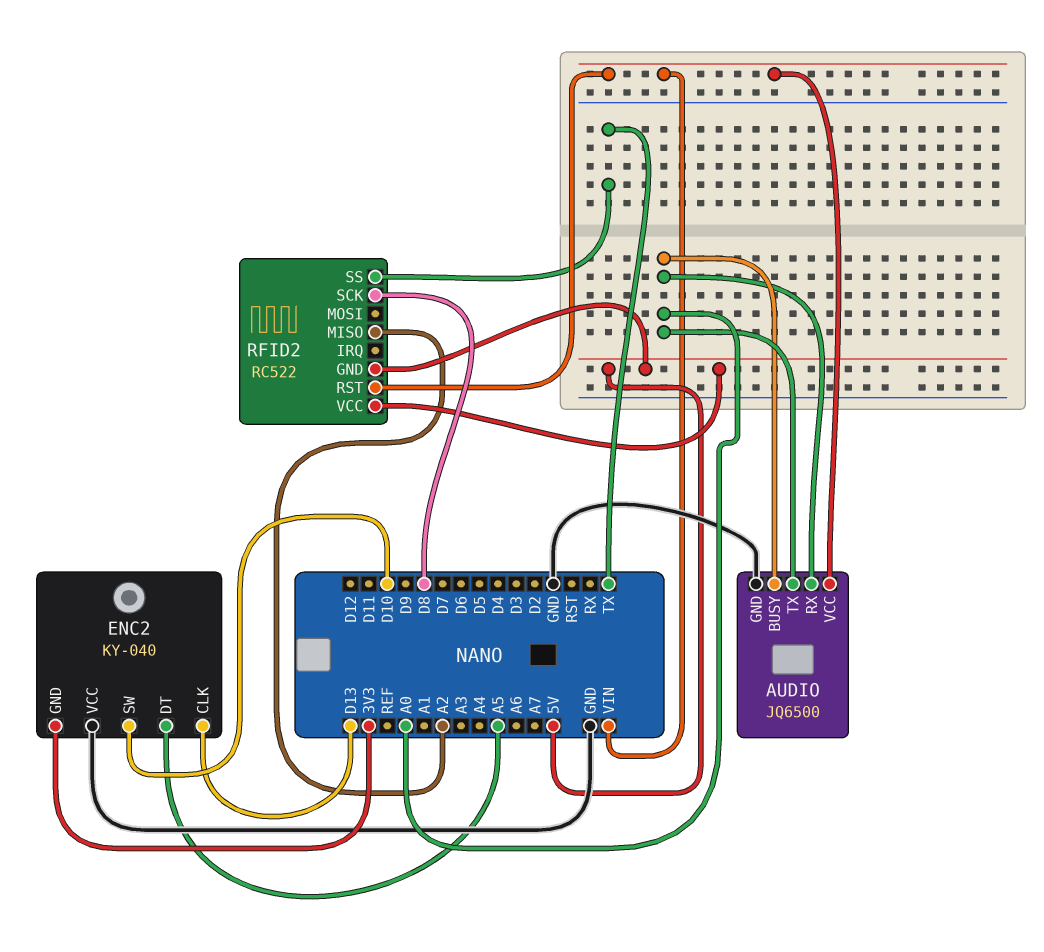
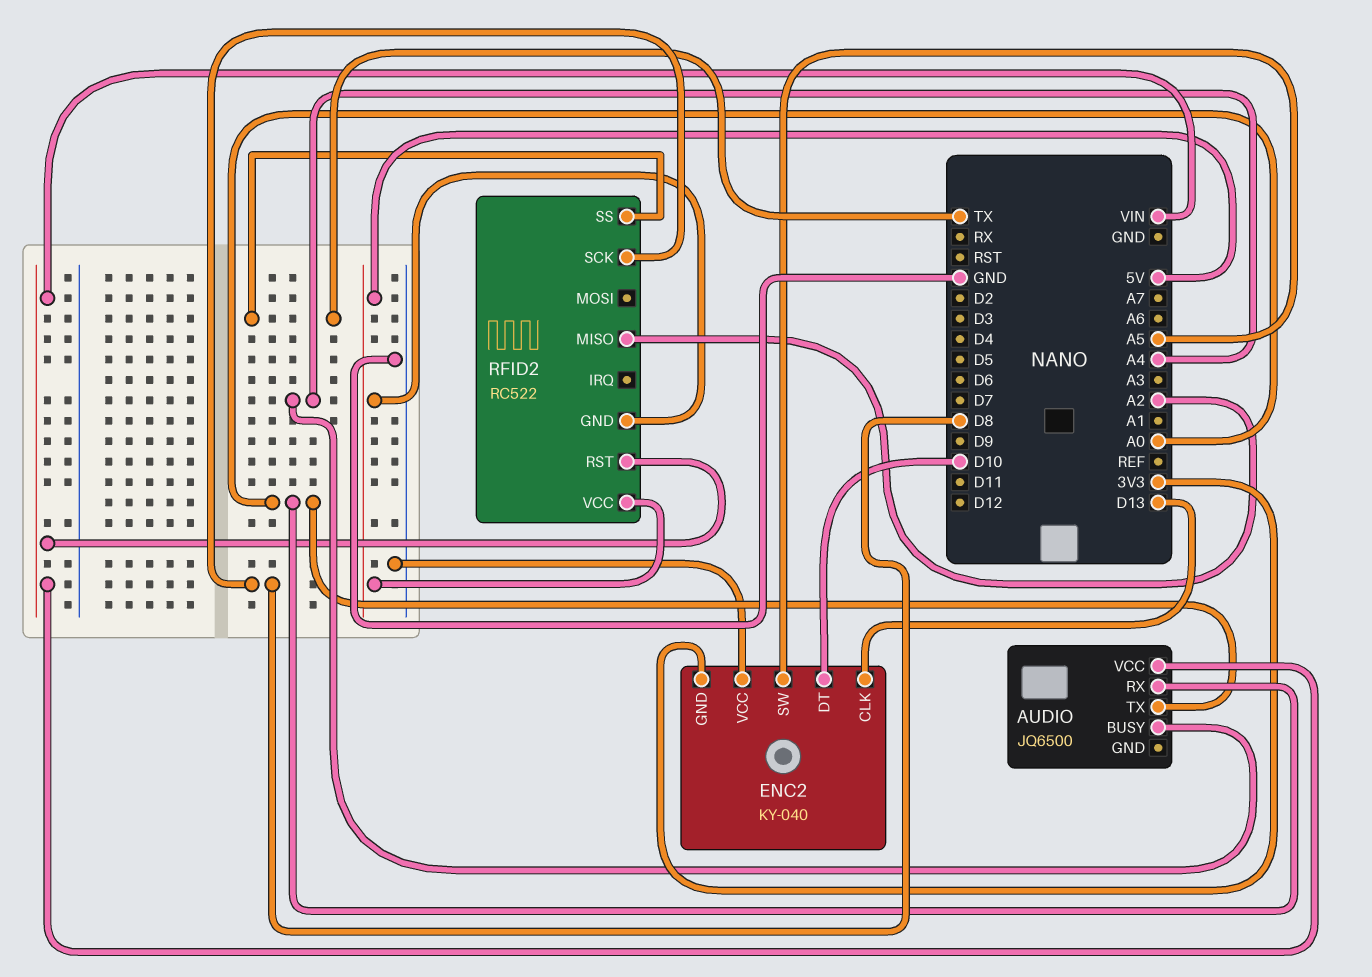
AUDIO pin BUSY: A0 -> A4
AUDIO pin GND: GND -> none
ENC2 pin DT: A5 -> D10
ENC2 pin SW: D10 -> A5

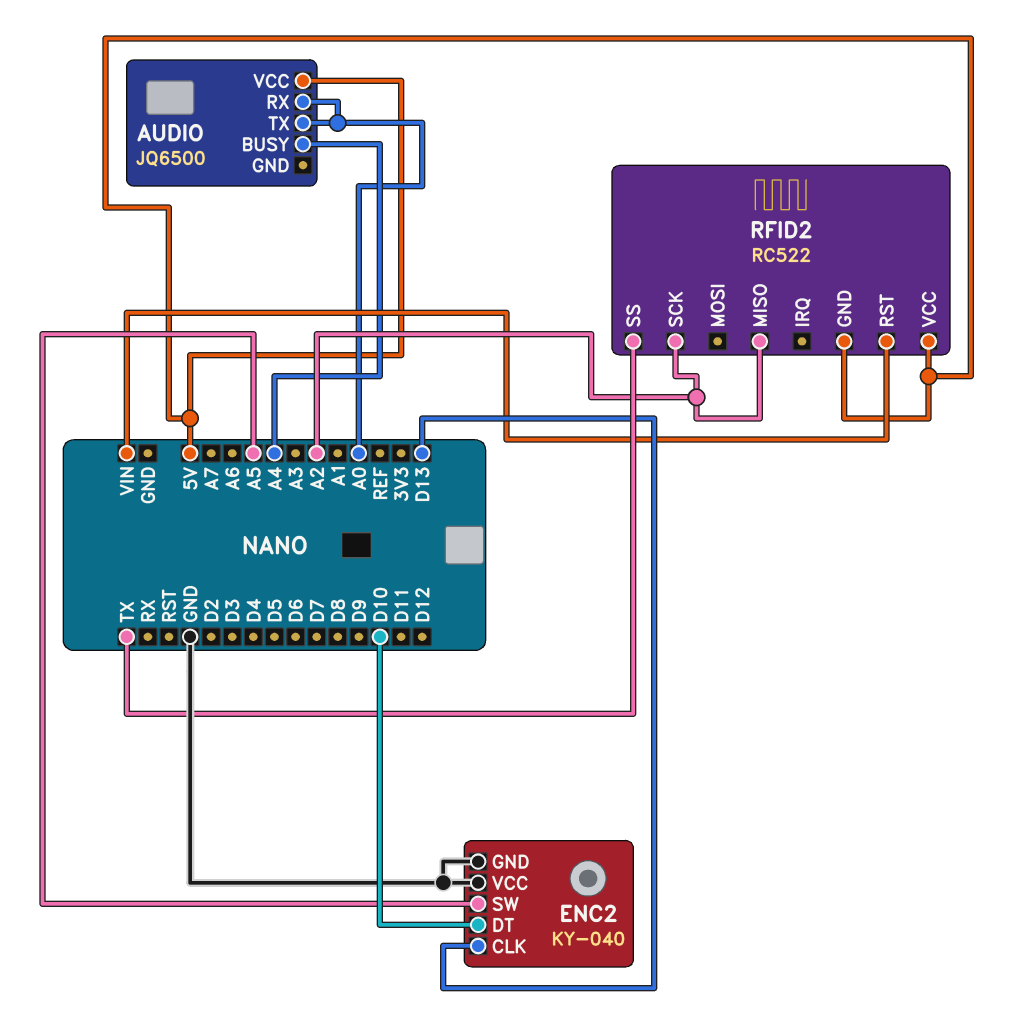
AUDIO pin VCC: VIN -> 5V
ENC2 pin GND: 3V3 -> GND
RFID2 pin SCK: D8 -> A2

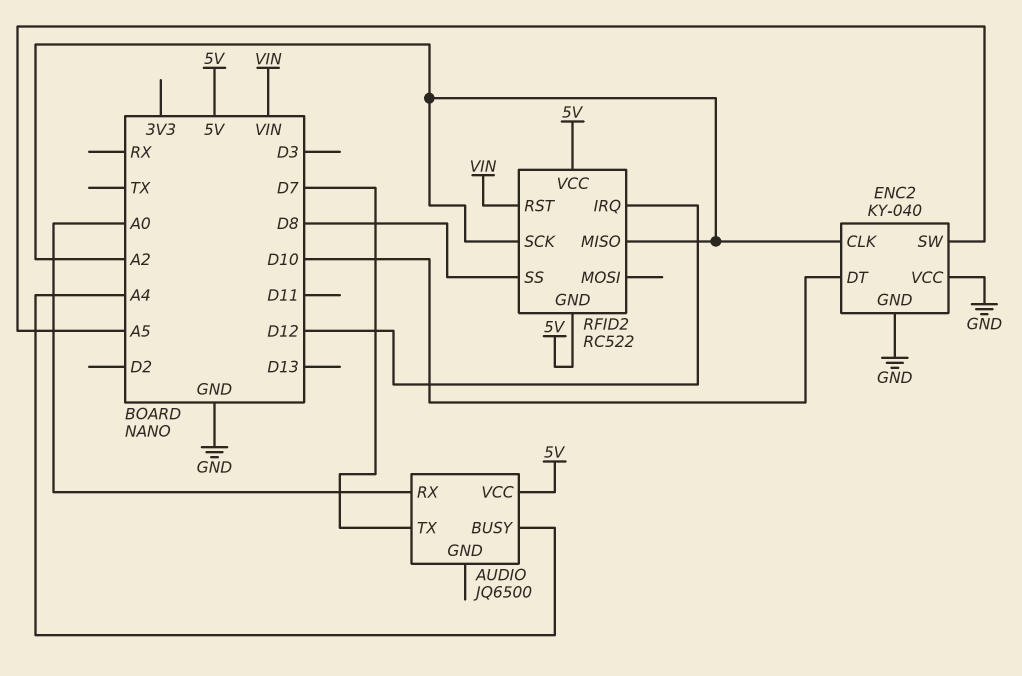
AUDIO pin TX: A0 -> D7
ENC2 pin CLK: D13 -> A2
RFID2 pin IRQ: none -> D12
RFID2 pin SS: TX -> D8

